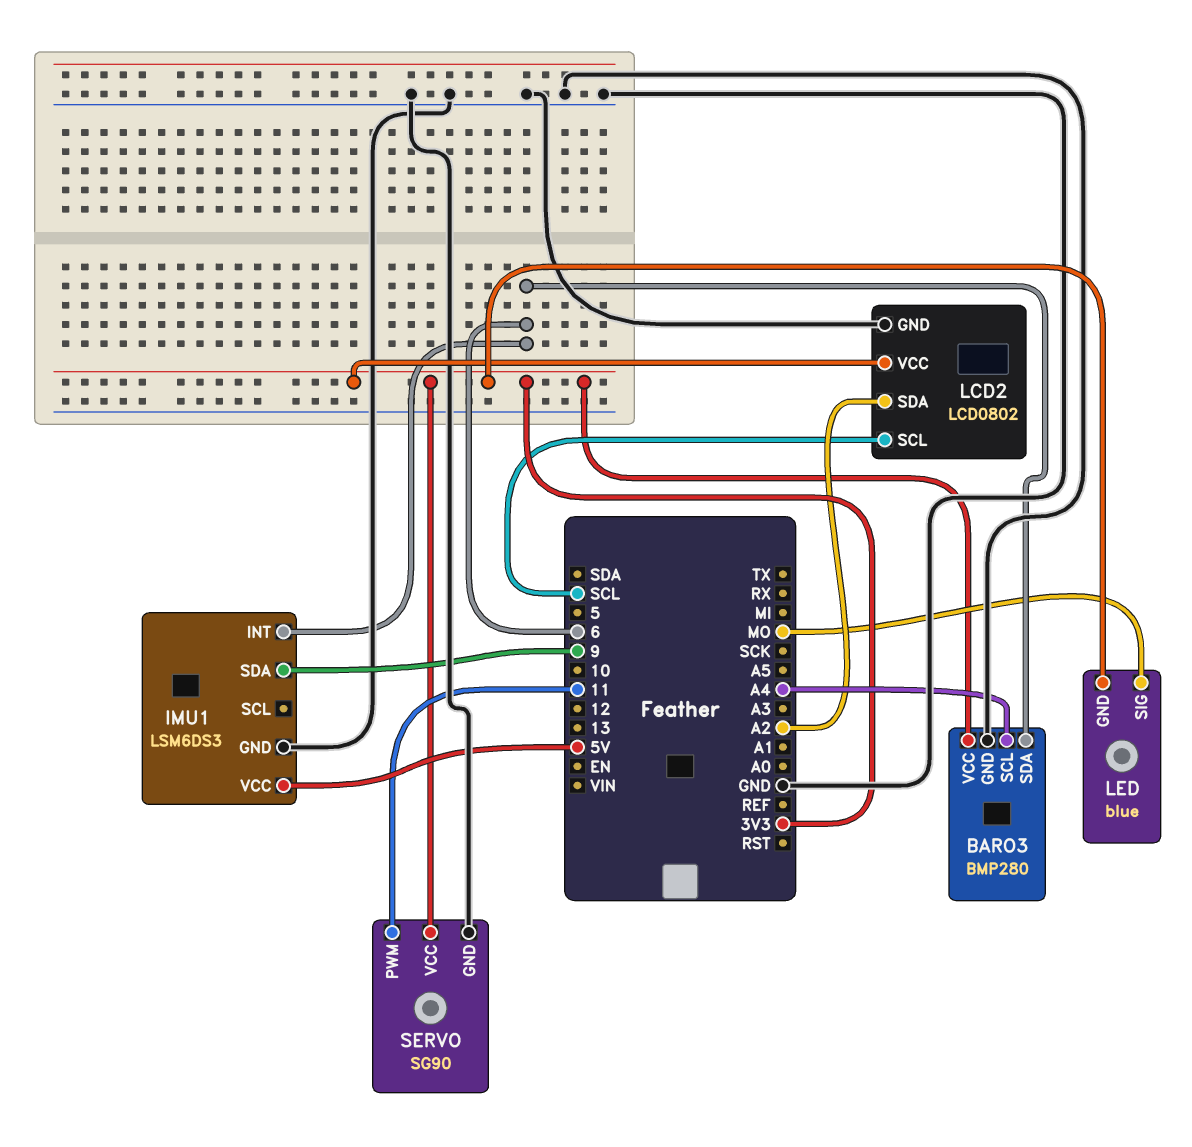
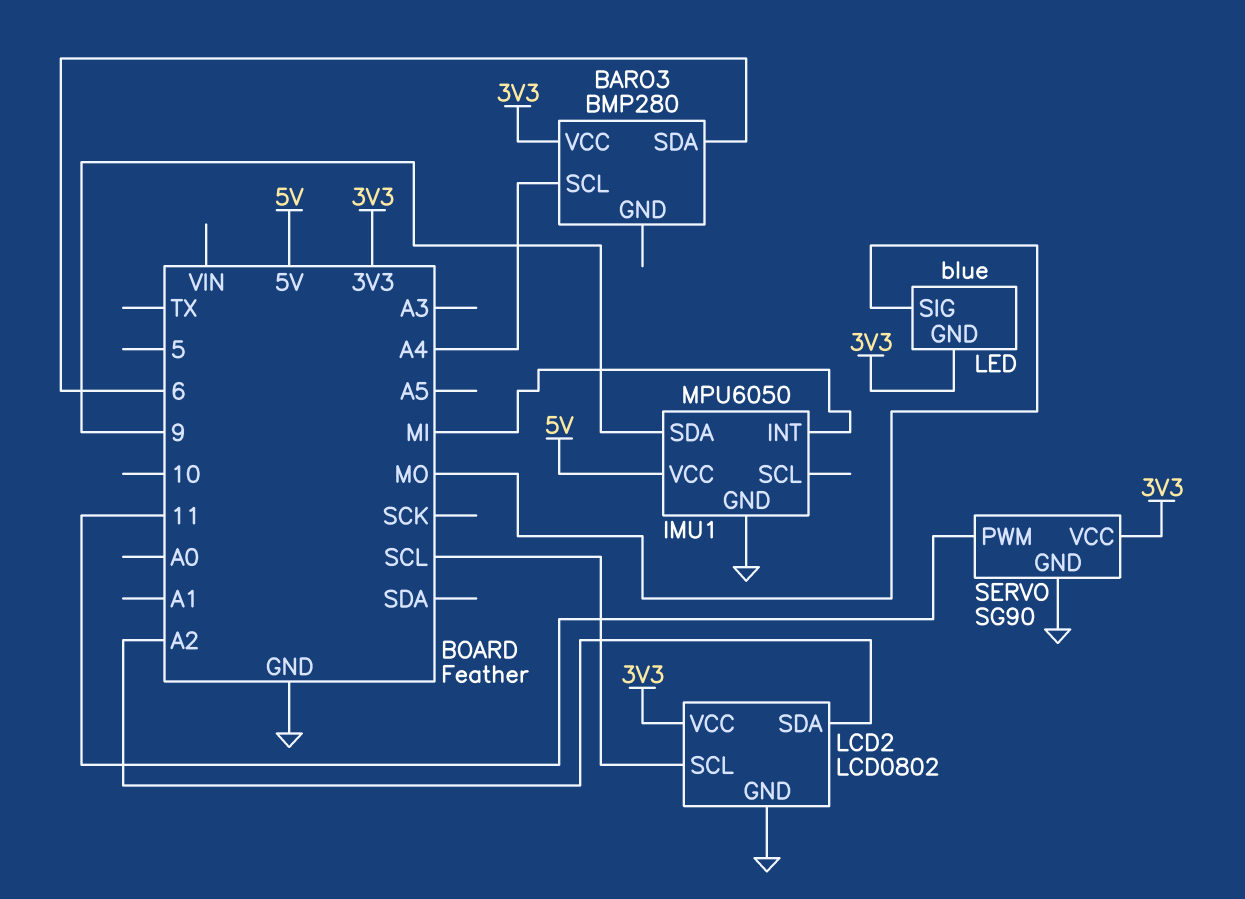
BARO3 pin GND: GND -> none
IMU1: LSM6DS3 -> MPU6050
IMU1 pin INT: 6 -> MI

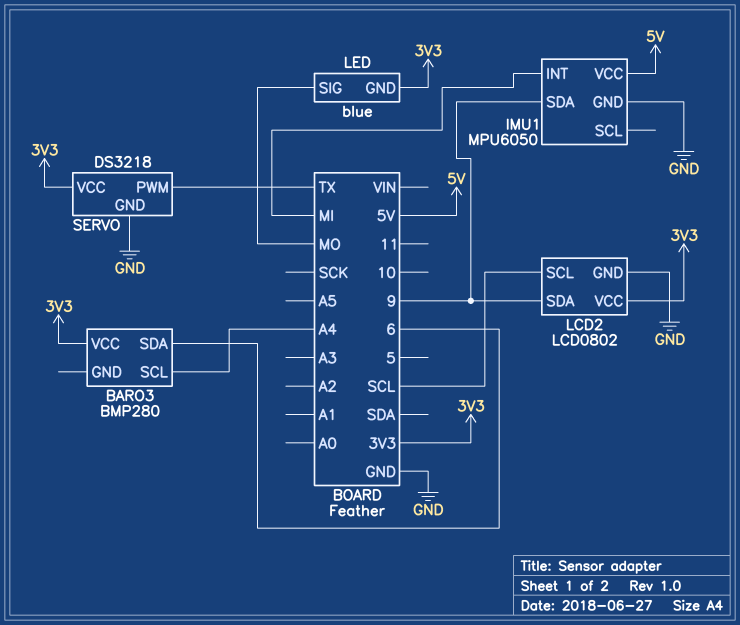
LCD2 pin SDA: A2 -> 9
SERVO: SG90 -> DS3218
SERVO pin PWM: 11 -> TX

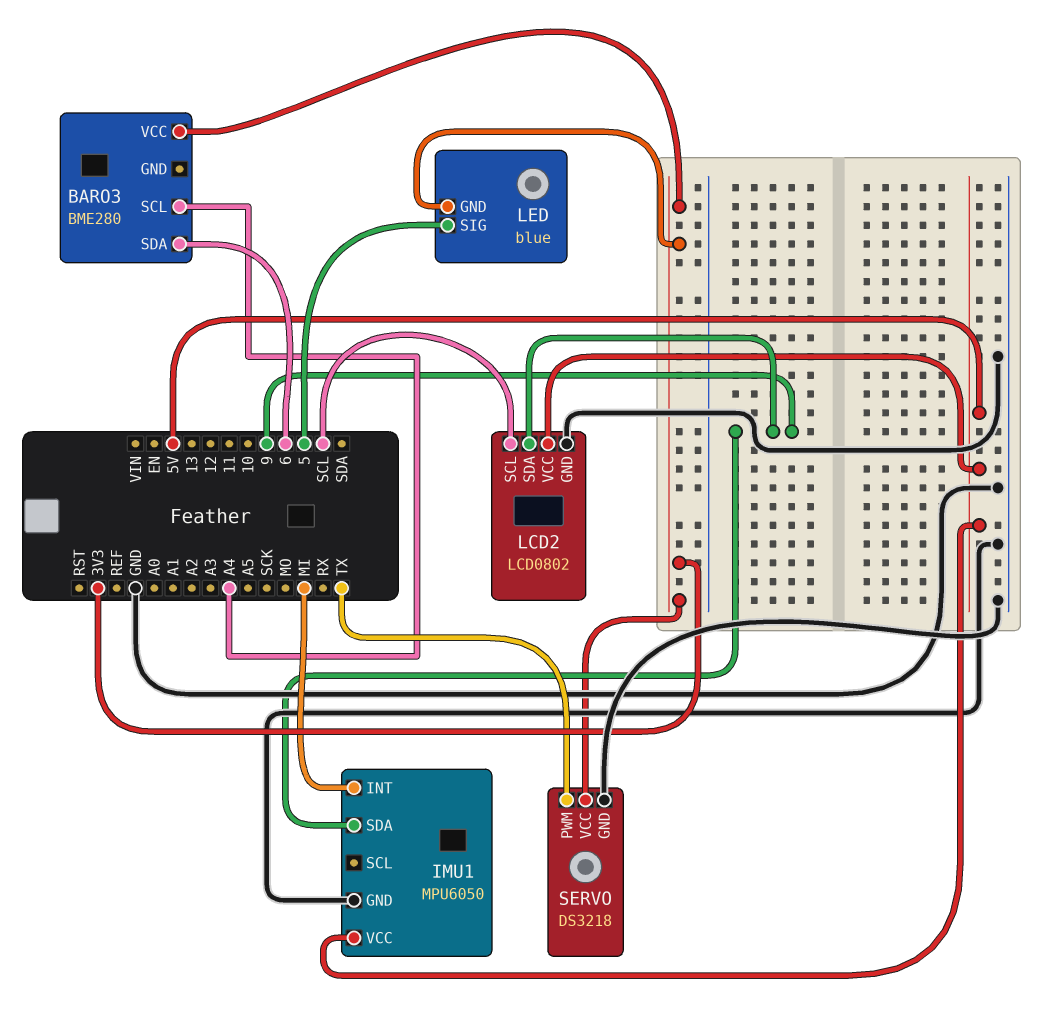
BARO3: BMP280 -> BME280
LCD2 pin VCC: 3V3 -> 5V
LED pin SIG: MO -> 5

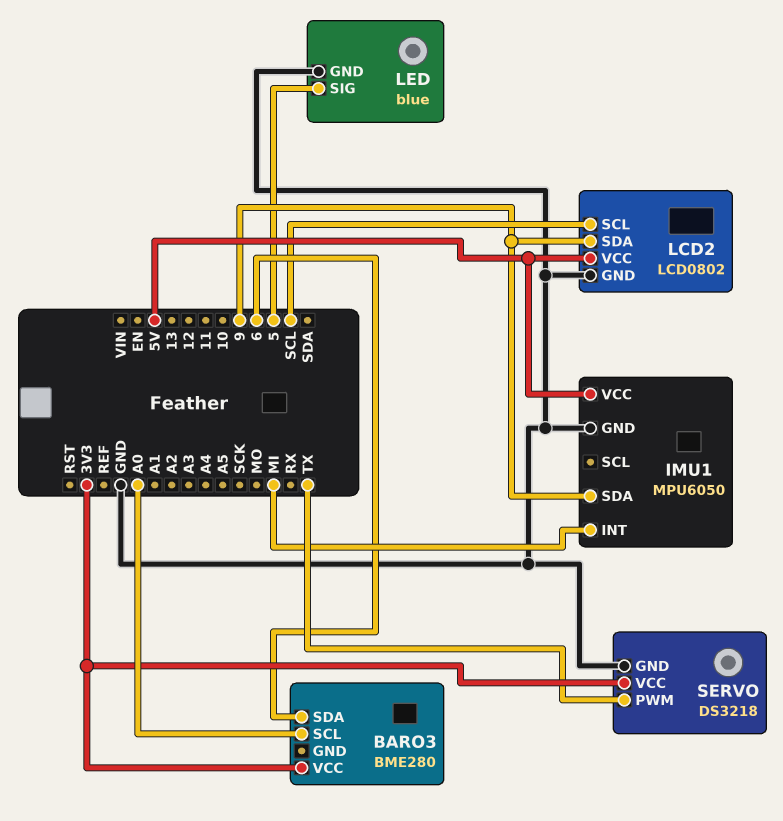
BARO3 pin SCL: A4 -> A0
LED pin GND: 3V3 -> GND

